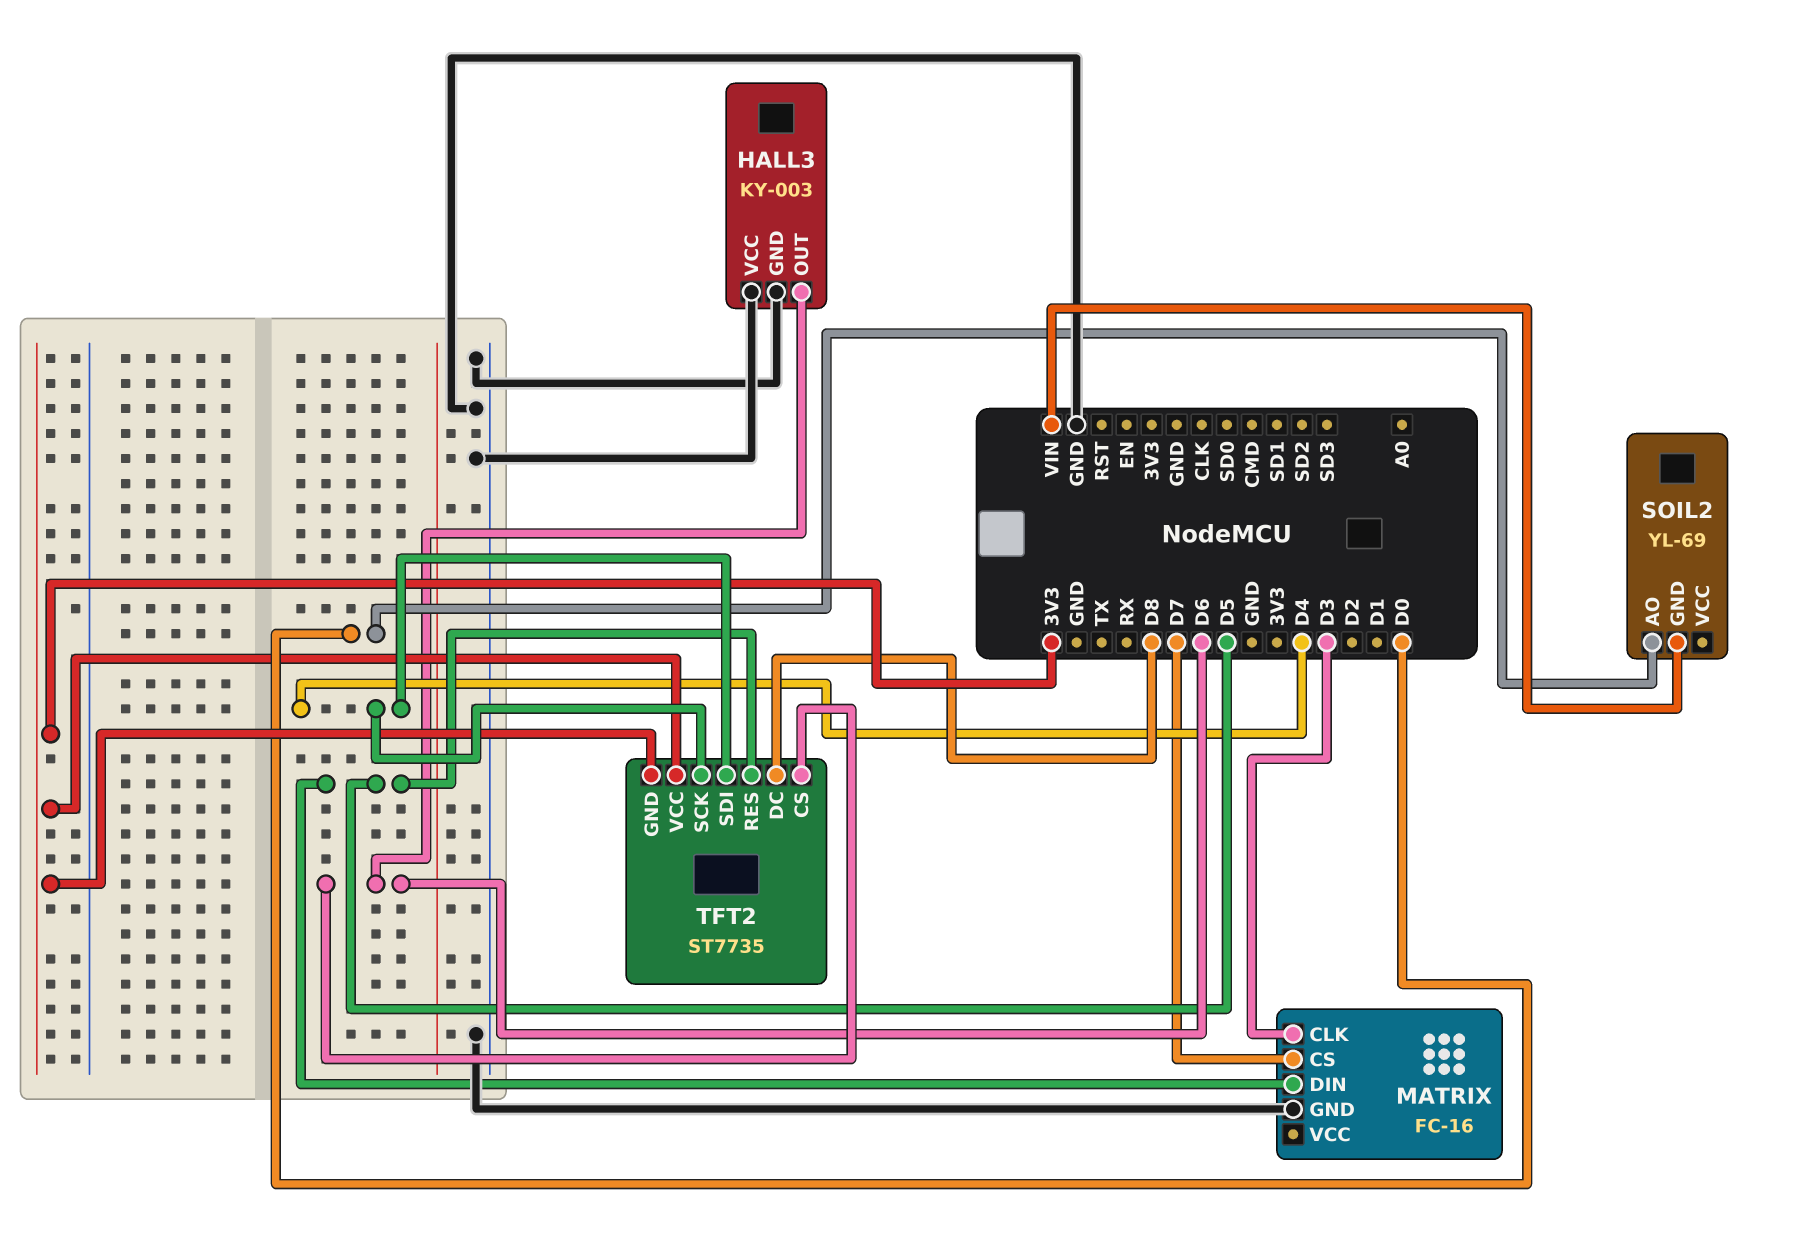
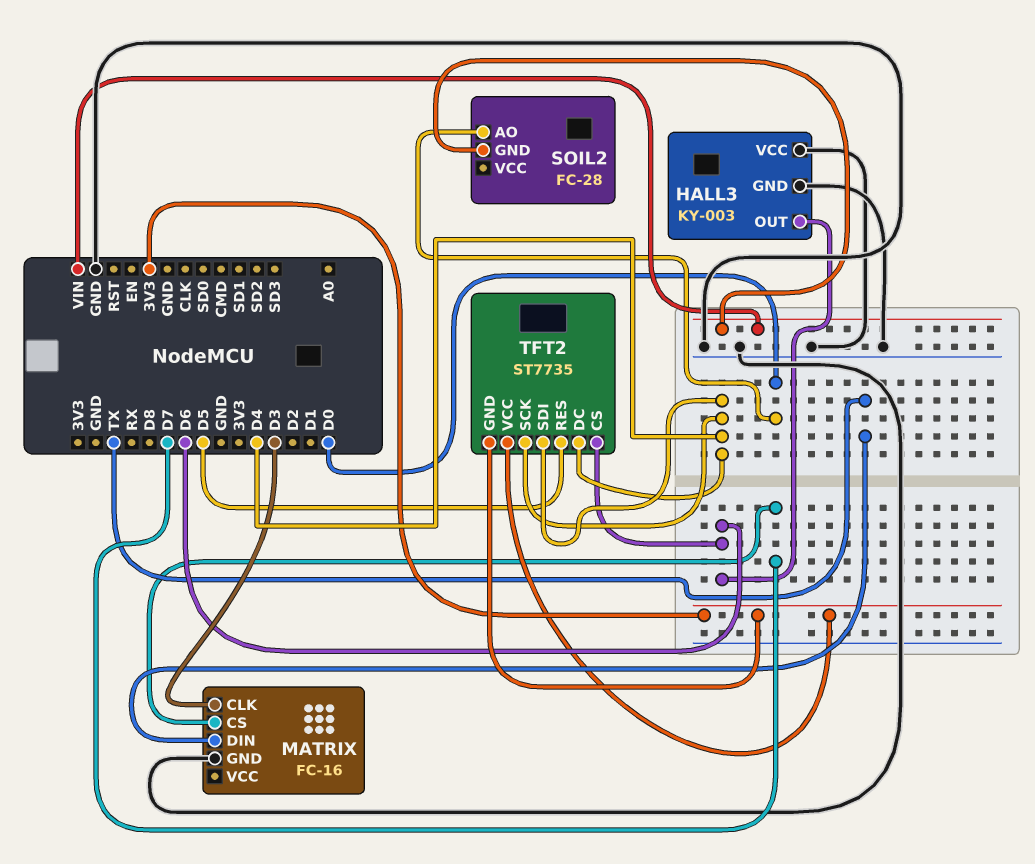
MATRIX pin DIN: D5 -> TX
SOIL2: YL-69 -> FC-28
TFT2 pin DC: D8 -> D4

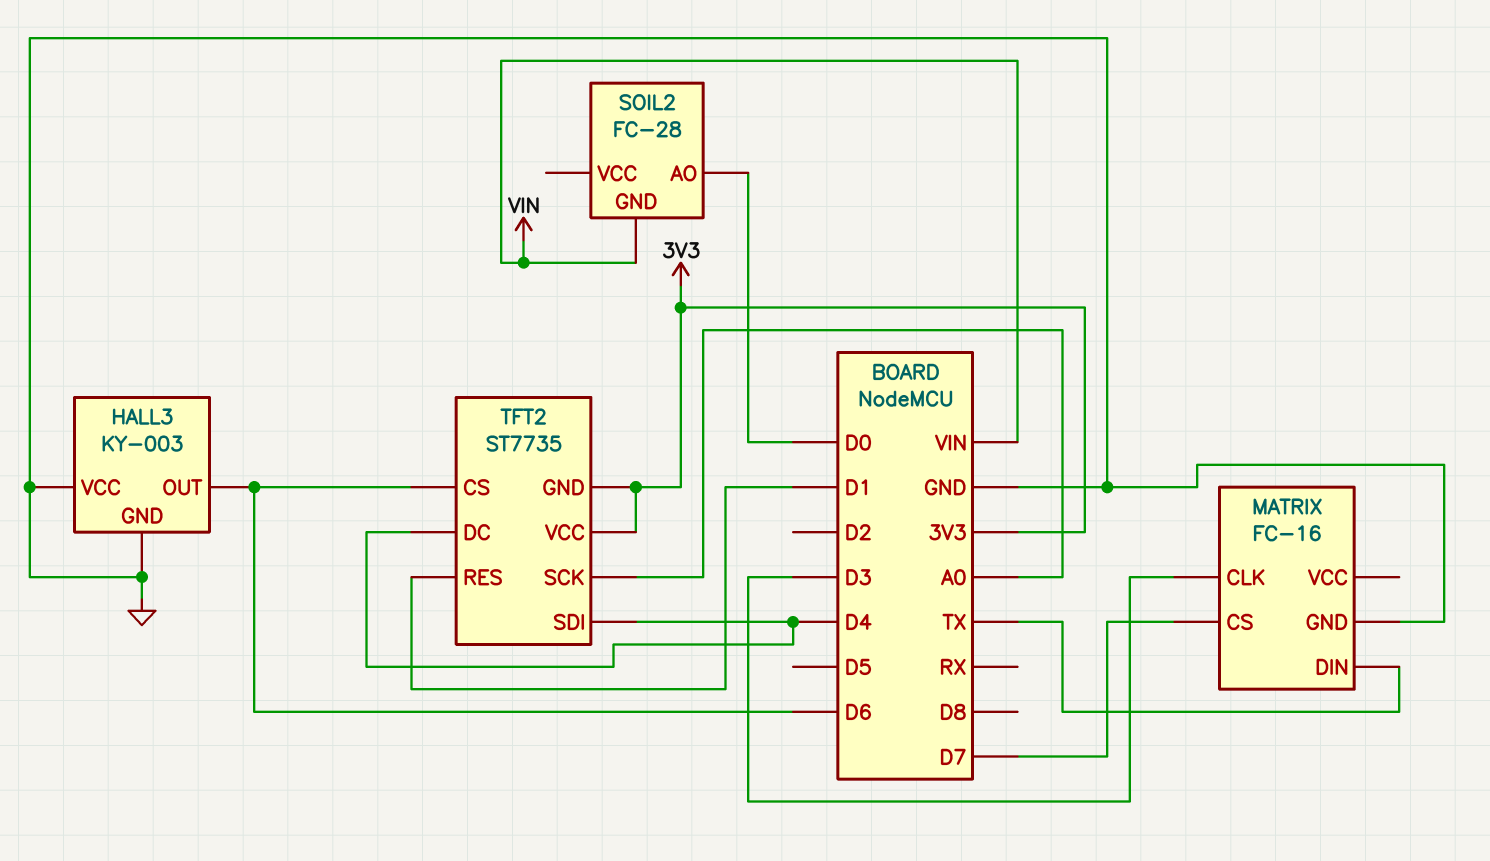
TFT2 pin RES: D5 -> D1
TFT2 pin SCK: D4 -> A0

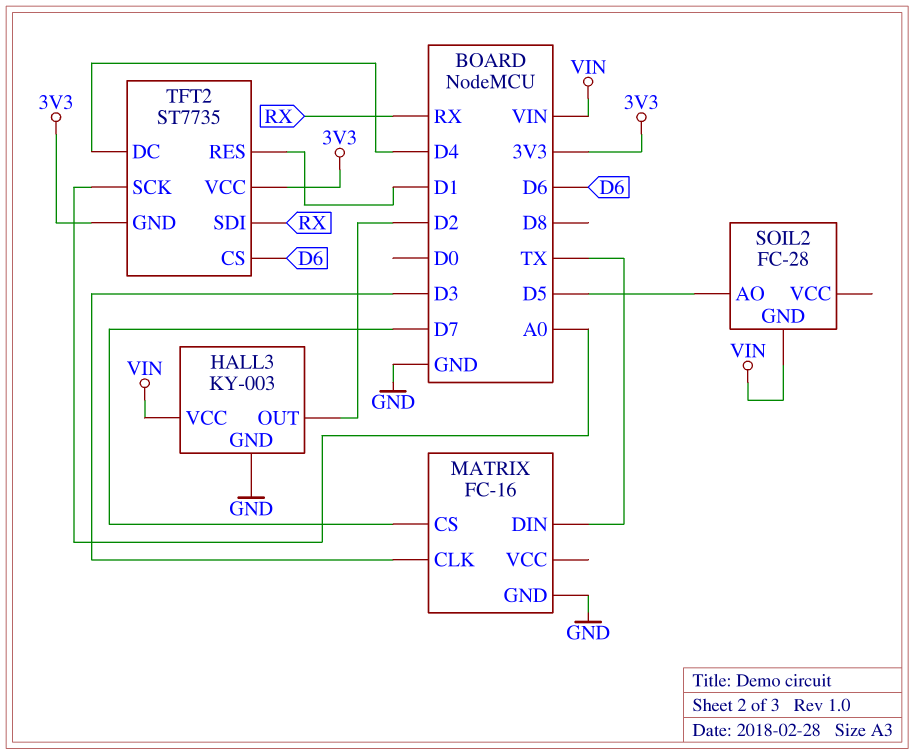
HALL3 pin OUT: D6 -> D2
HALL3 pin VCC: GND -> VIN
SOIL2 pin AO: D0 -> D5
TFT2 pin SDI: D4 -> RX

